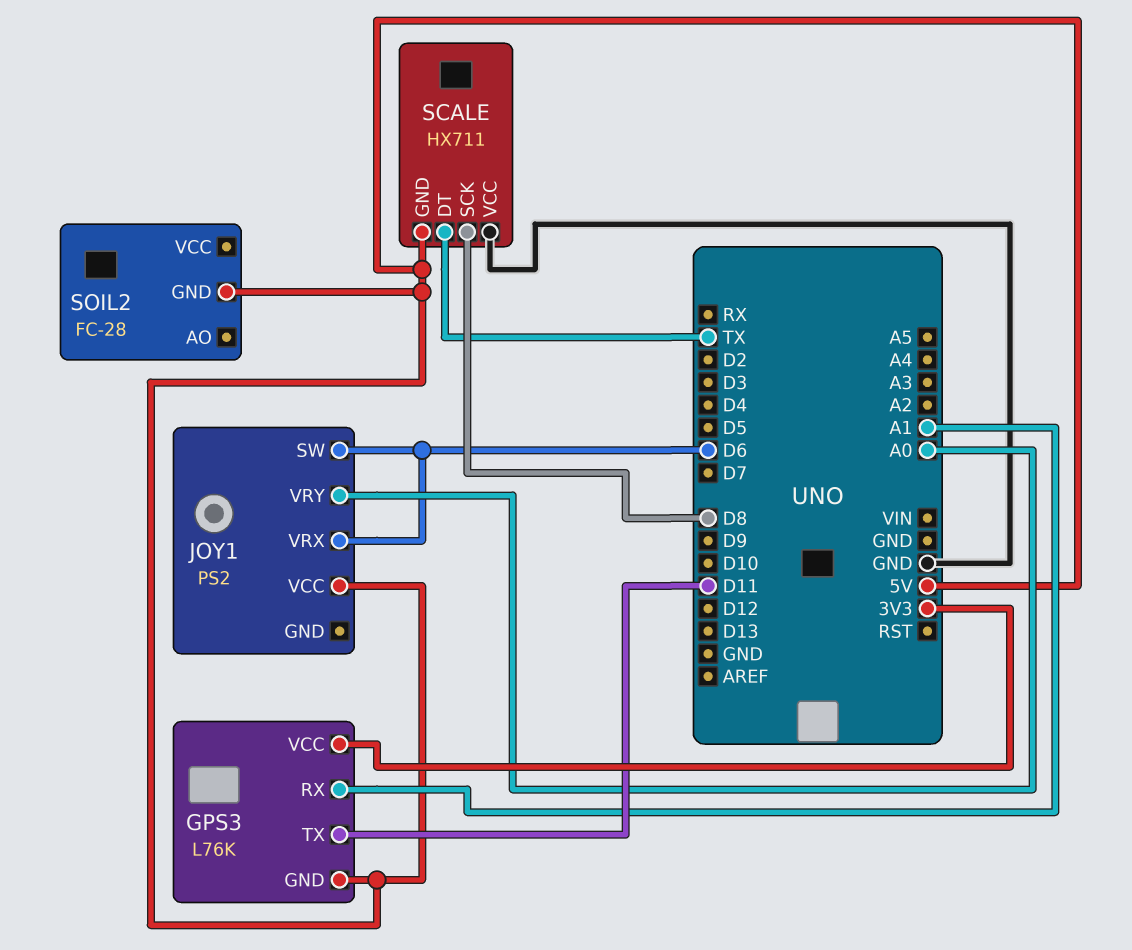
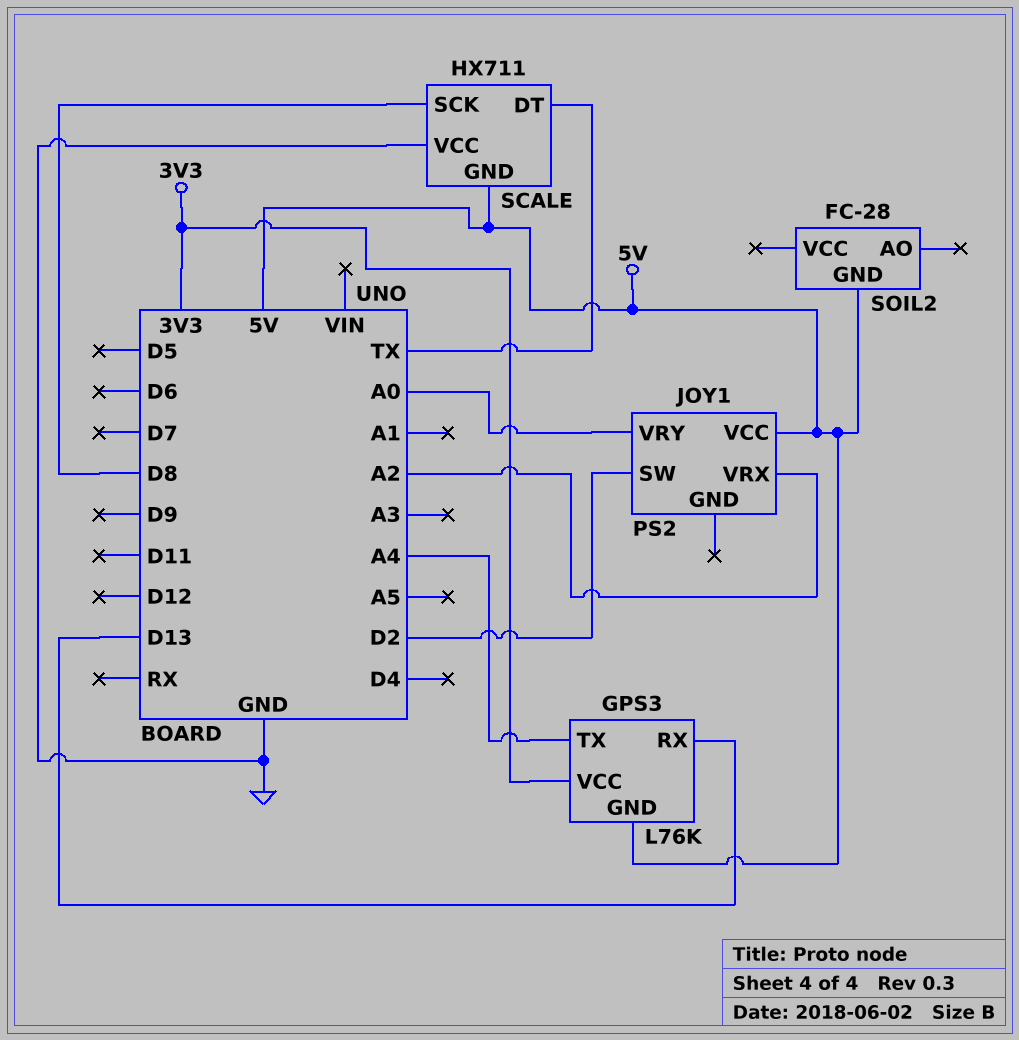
GPS3 pin RX: A1 -> D13
GPS3 pin TX: D11 -> A4
JOY1 pin SW: D6 -> D2
JOY1 pin VRX: D6 -> A2

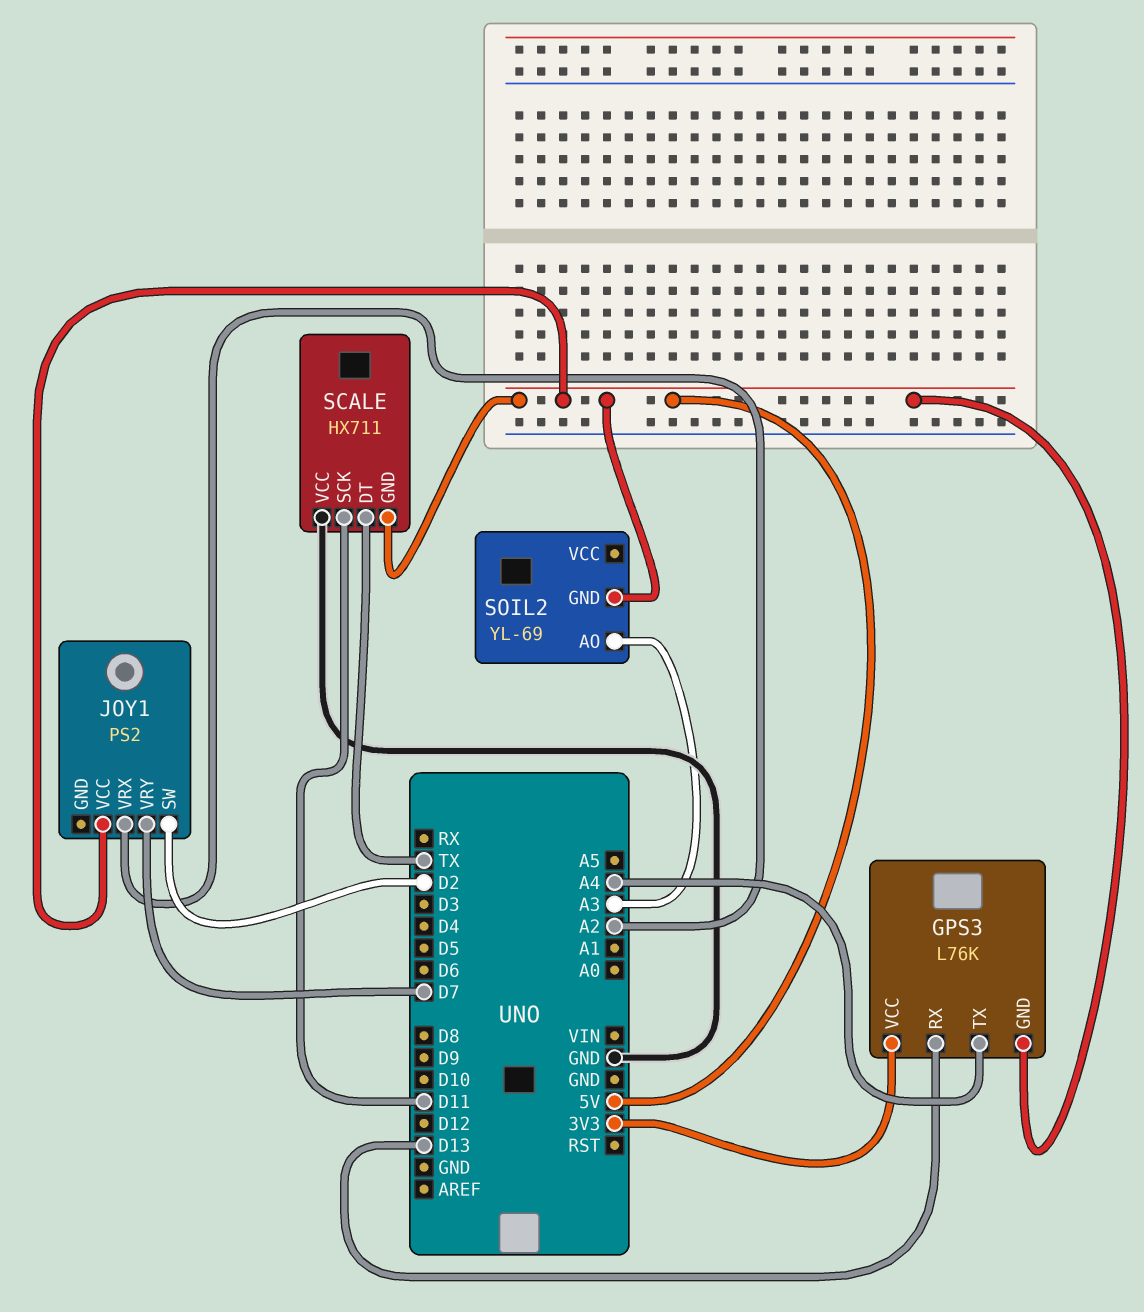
JOY1 pin VRY: A0 -> D7
SCALE pin SCK: D8 -> D11
SOIL2: FC-28 -> YL-69
SOIL2 pin AO: none -> A3

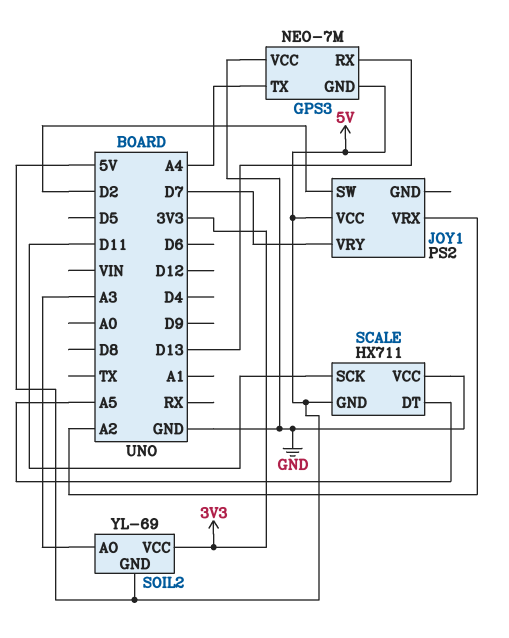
GPS3: L76K -> NEO-7M
GPS3 pin VCC: 3V3 -> GND
SCALE pin DT: TX -> A5
SOIL2 pin VCC: none -> 3V3

